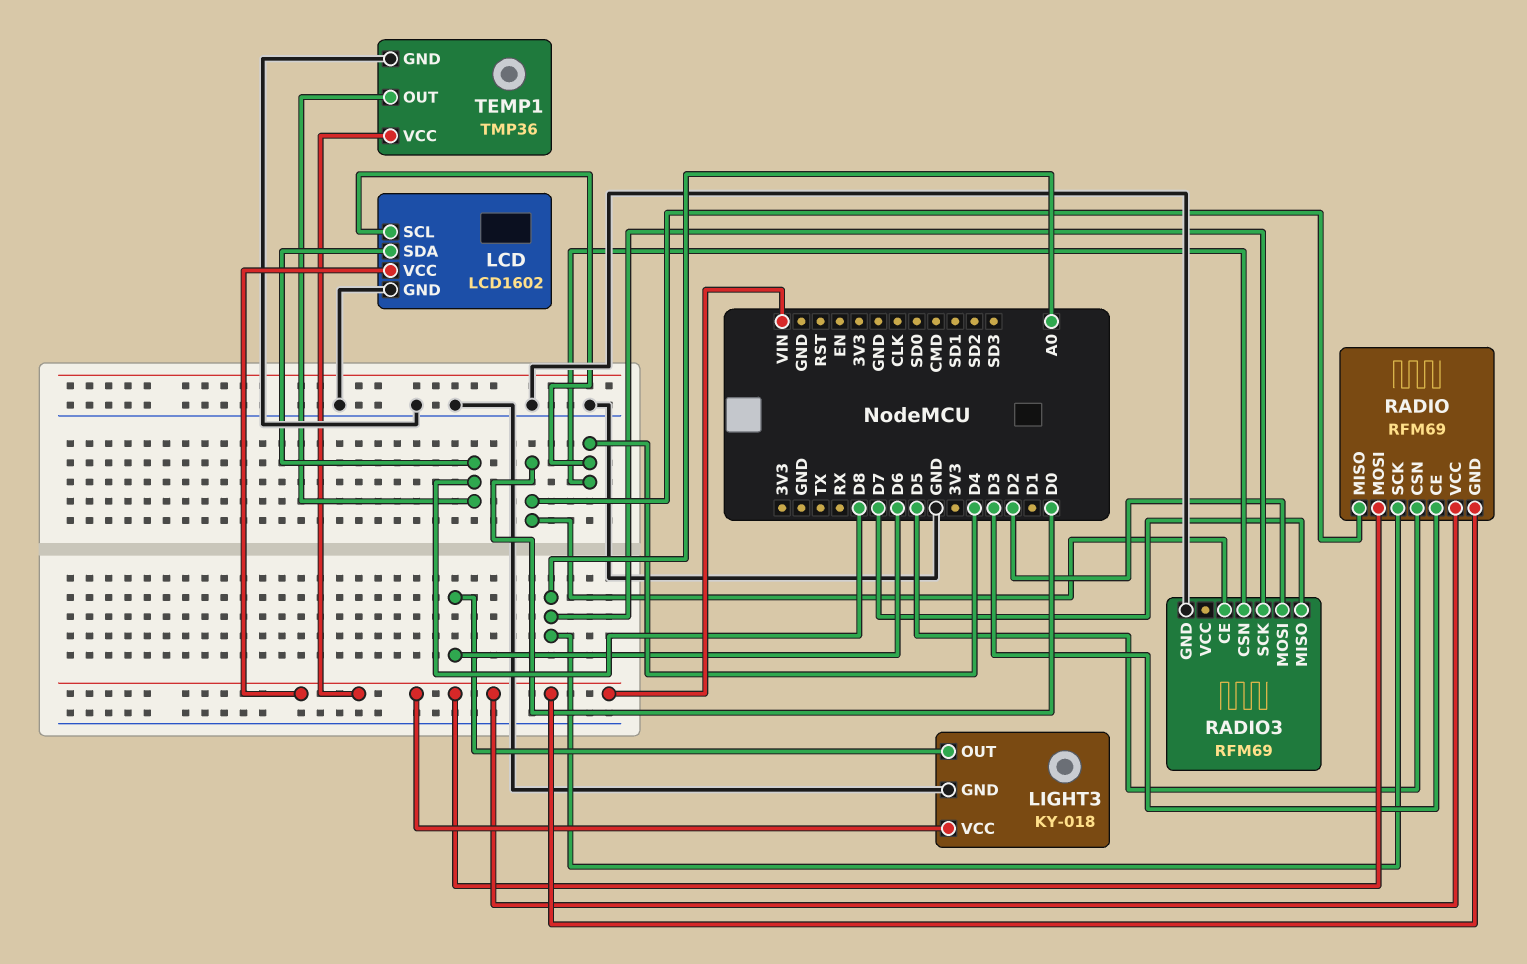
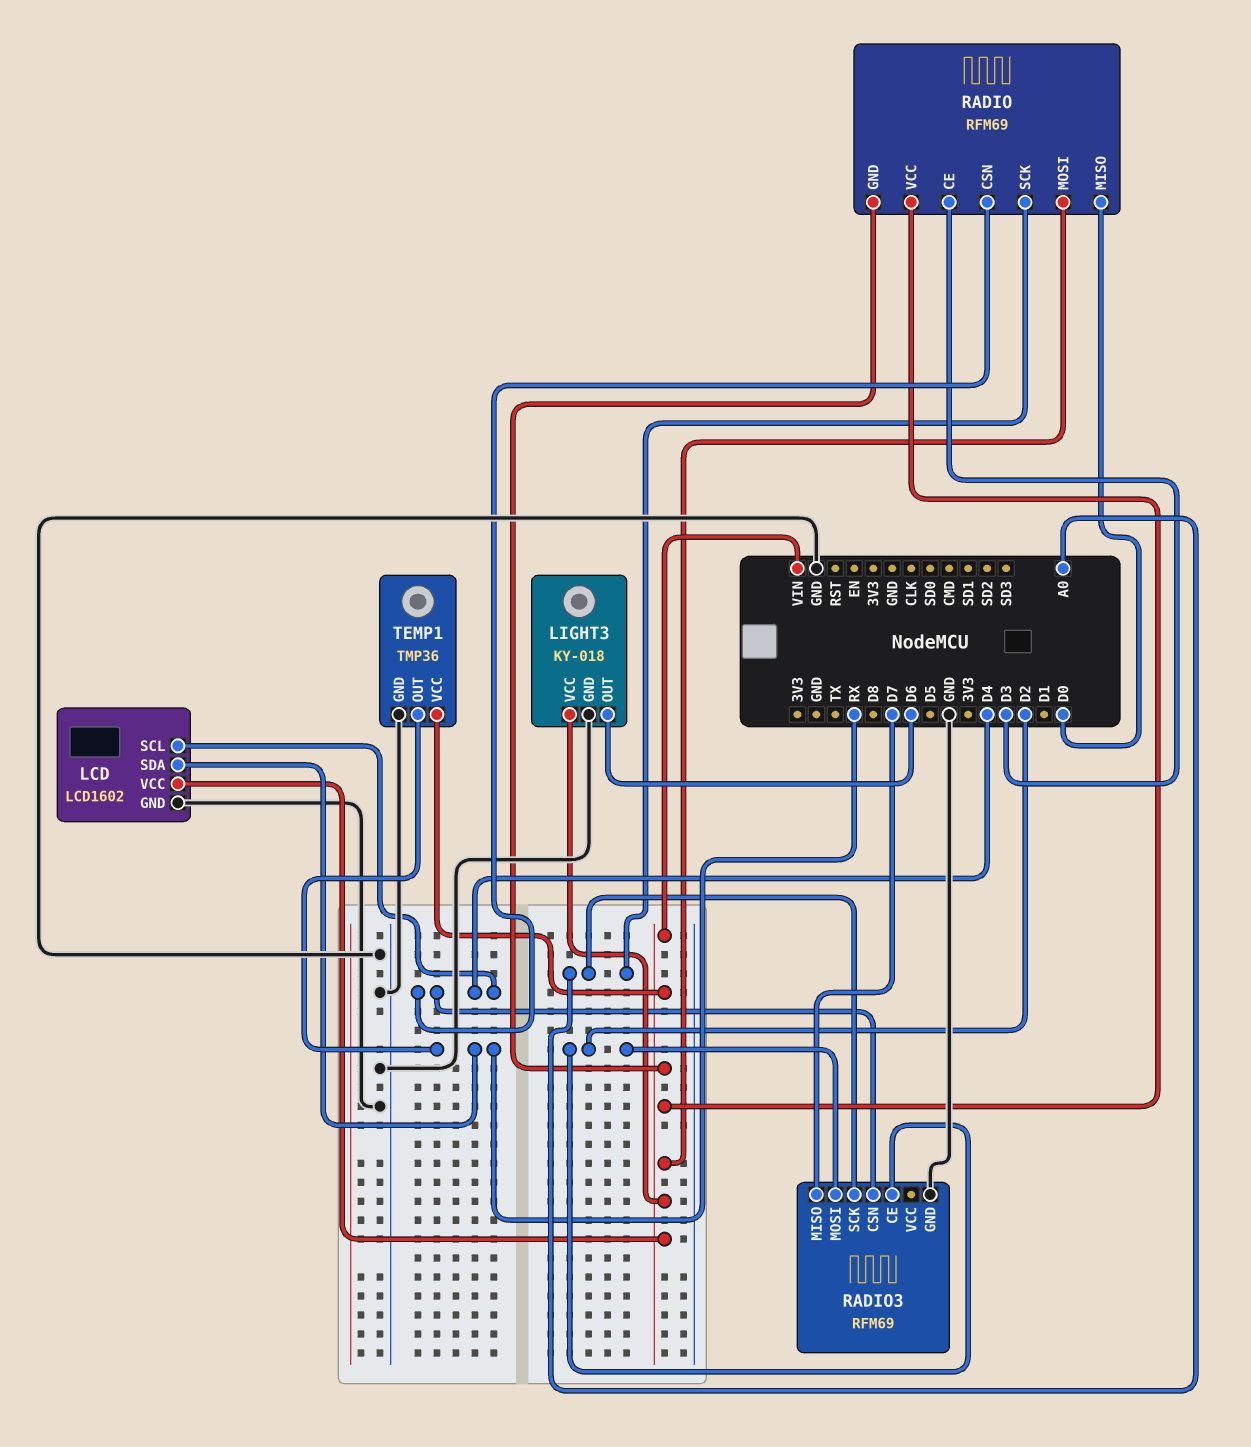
LCD pin SDA: D8 -> RX
RADIO pin CSN: D5 -> D4
RADIO3 pin CE: D0 -> D2
TEMP1 pin OUT: D8 -> RX

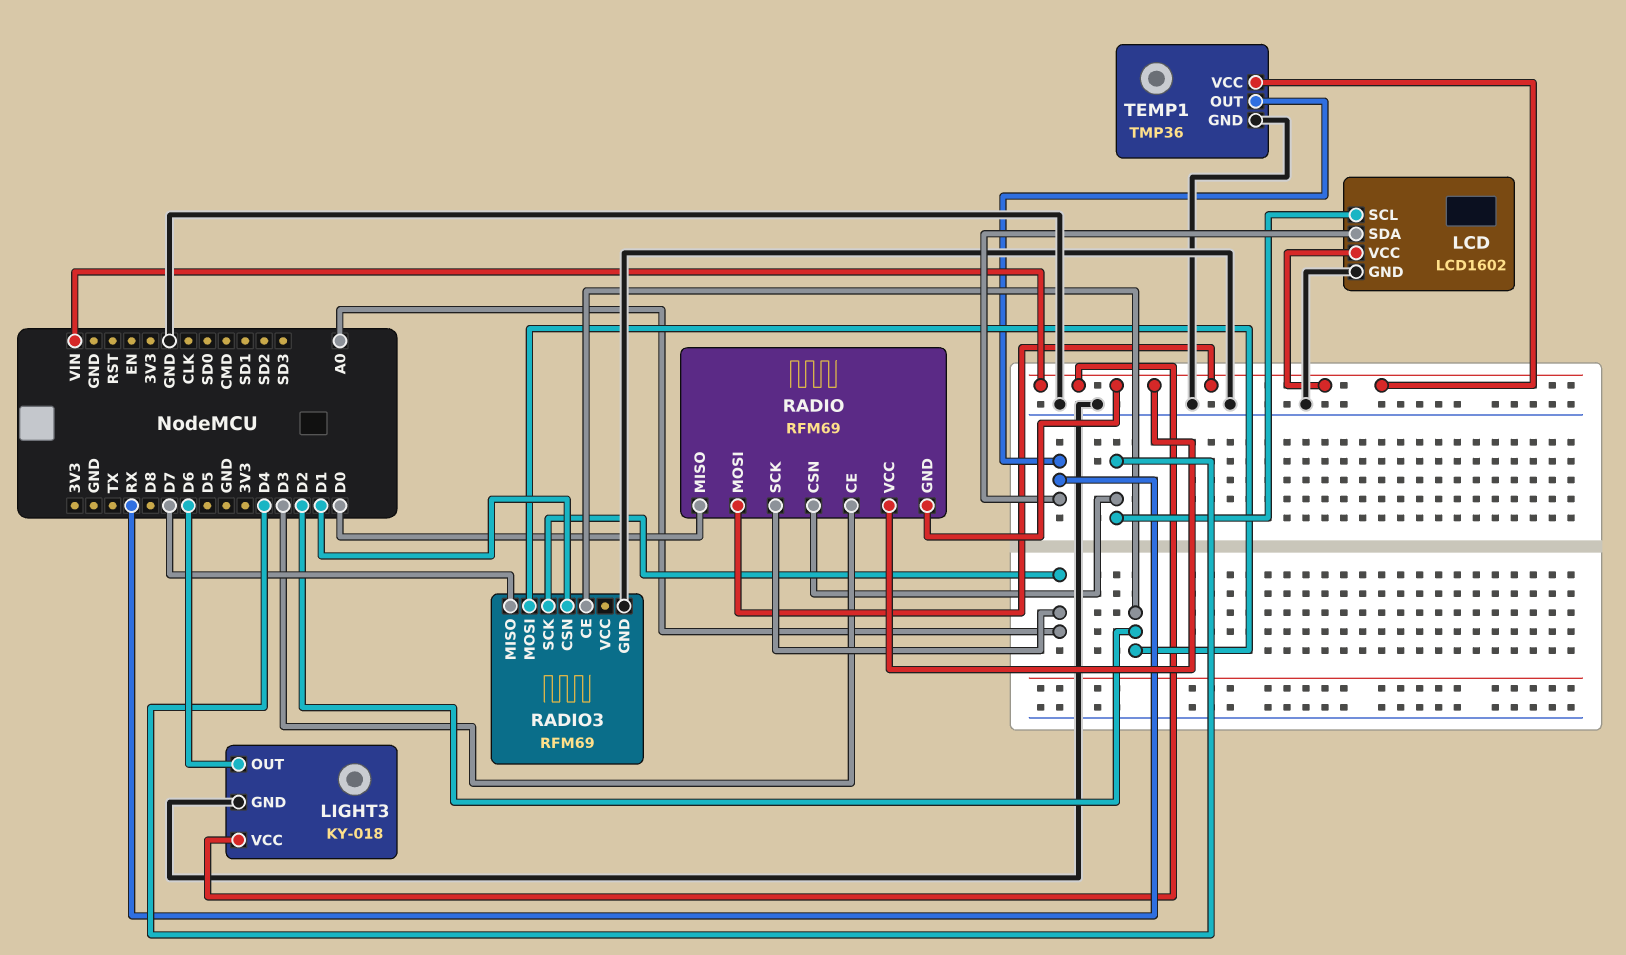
RADIO3 pin CSN: D4 -> D1

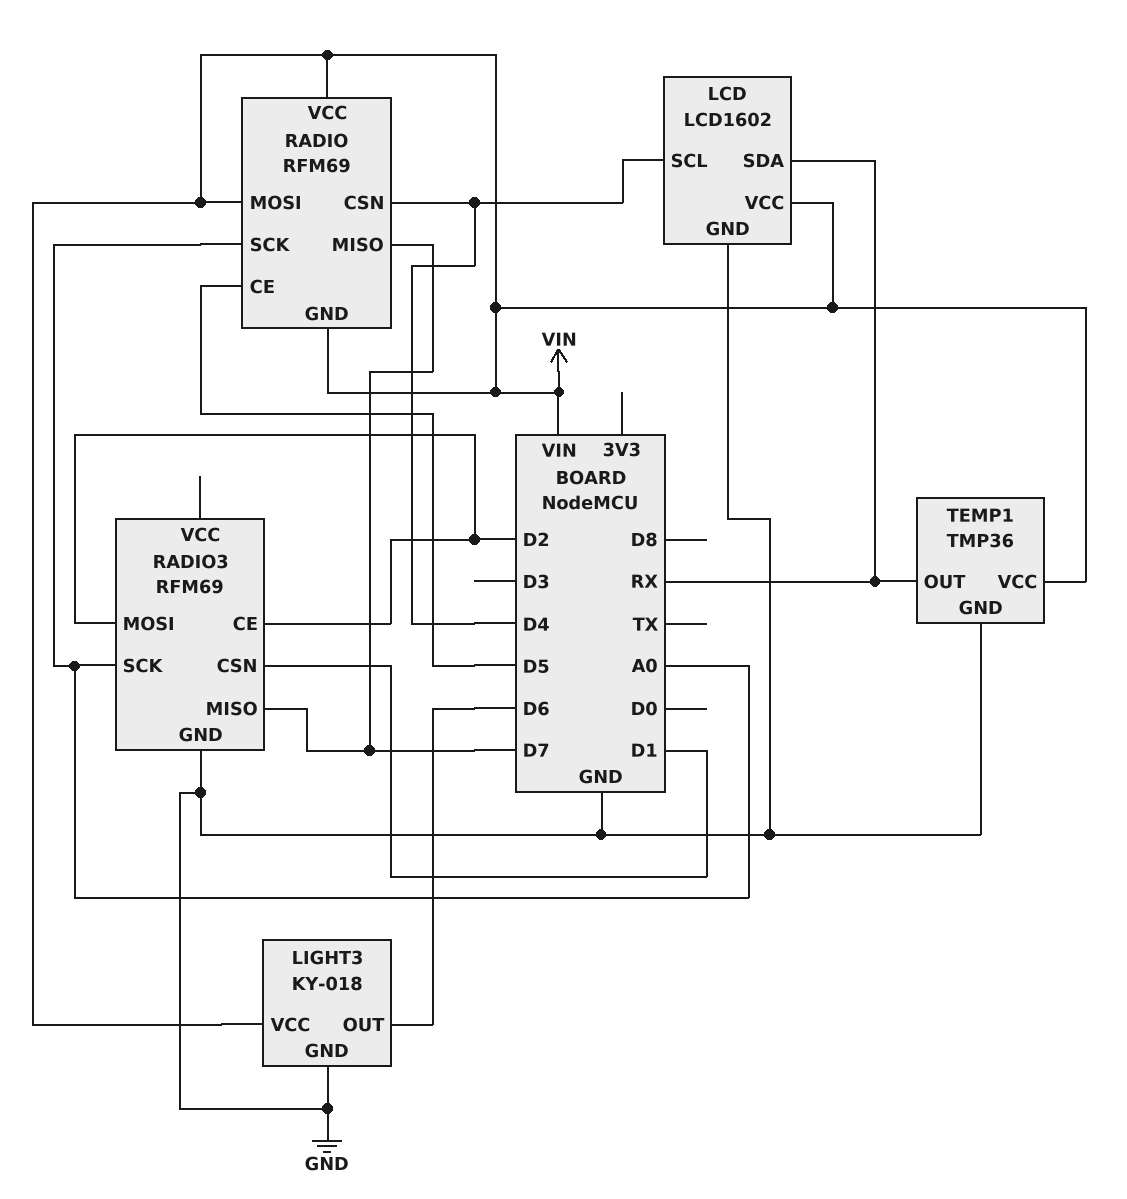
RADIO pin CE: D3 -> D5
RADIO pin MISO: D0 -> D7

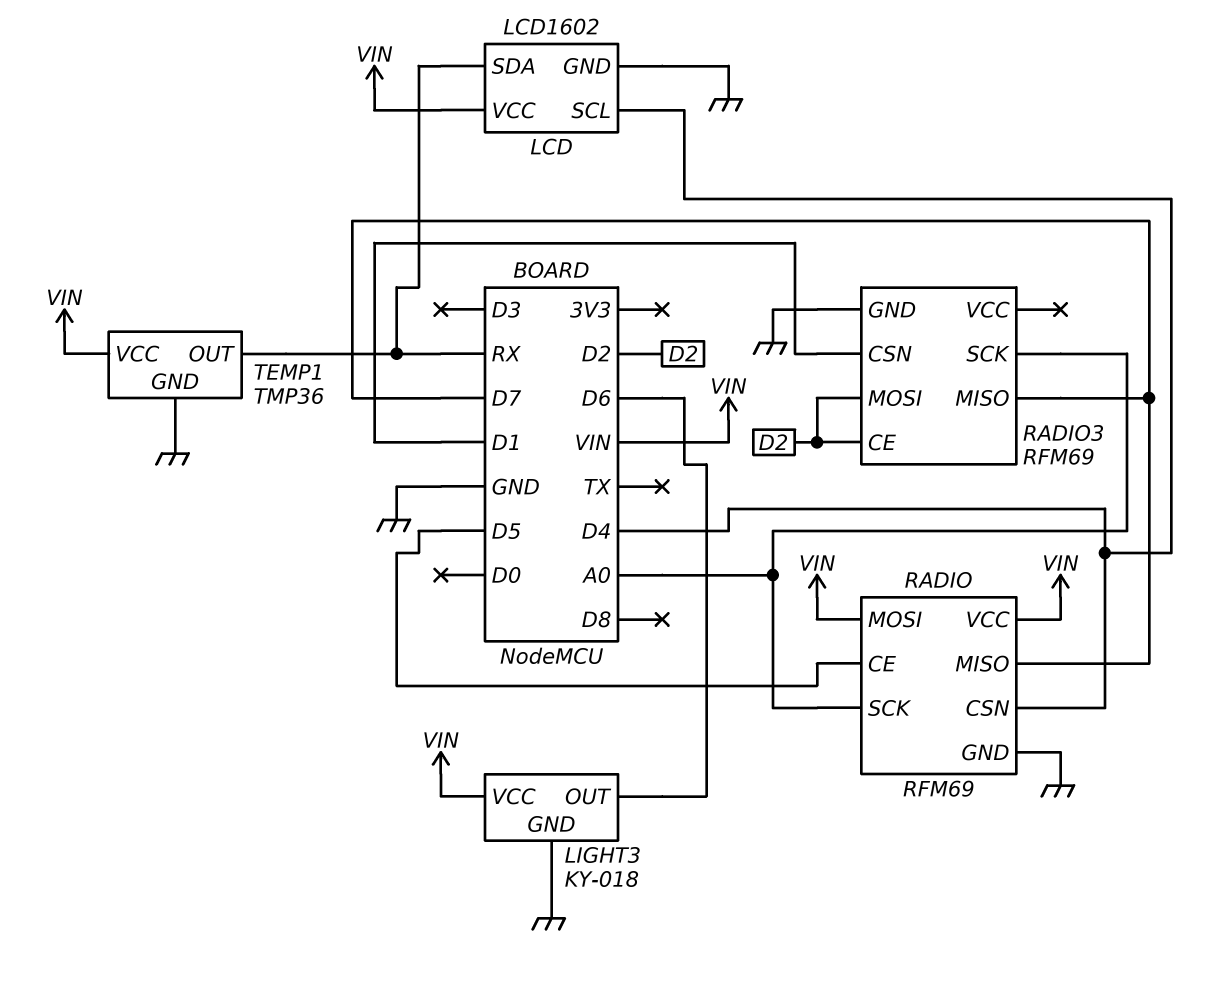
RADIO pin GND: VIN -> GND

